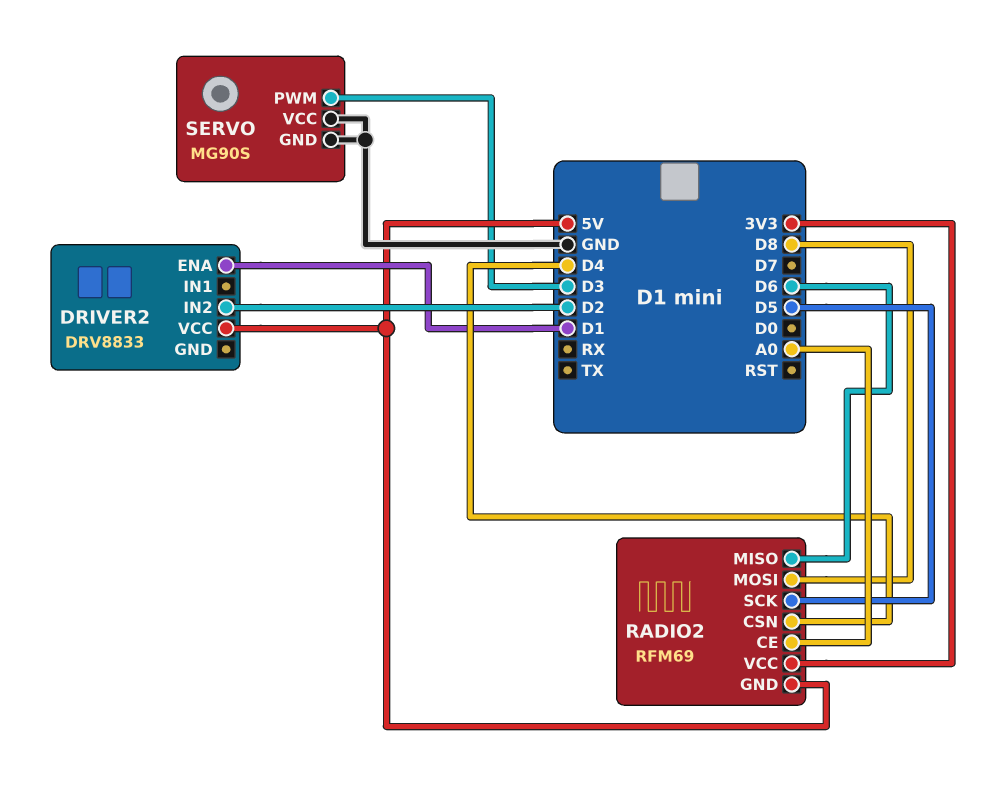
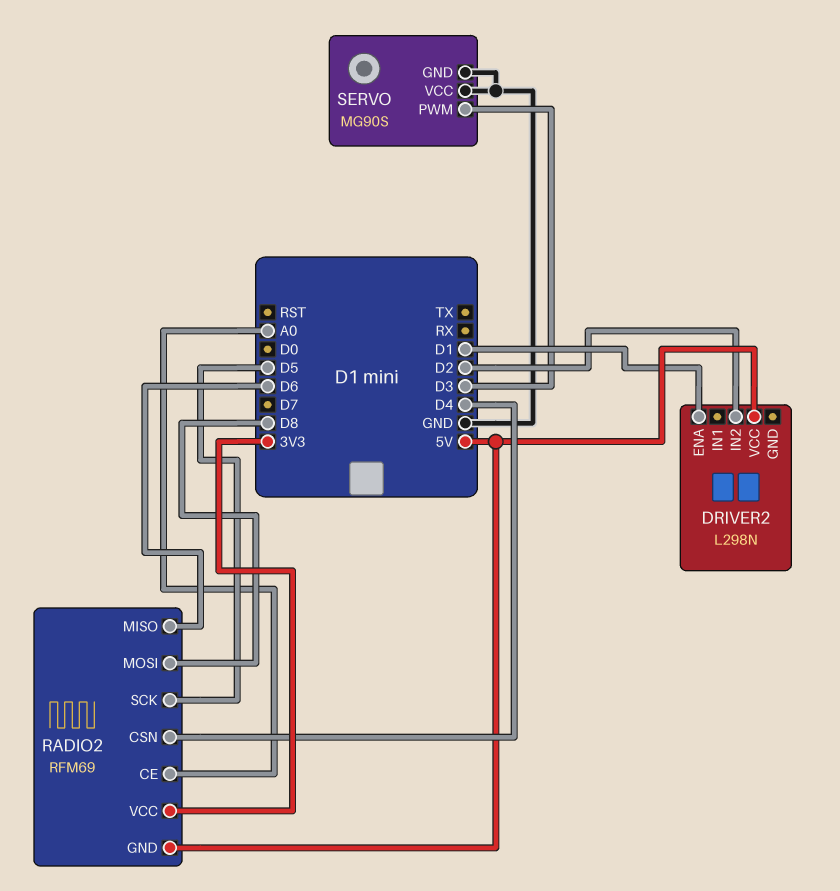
DRIVER2: DRV8833 -> L298N

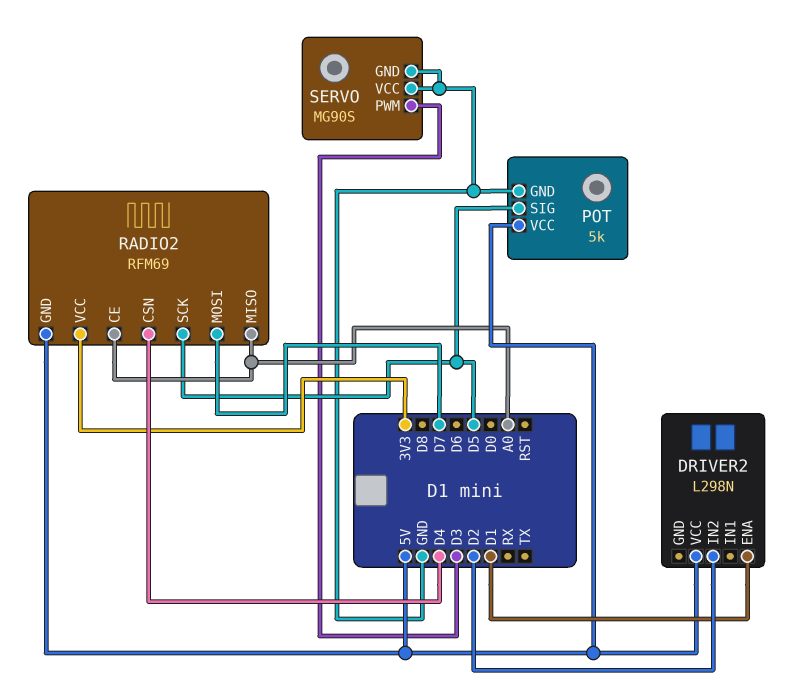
POT: none -> 5k
POT pin GND: none -> GND
POT pin SIG: none -> D5
POT pin VCC: none -> 5V
RADIO2 pin MISO: D6 -> A0
RADIO2 pin MOSI: D8 -> D7

